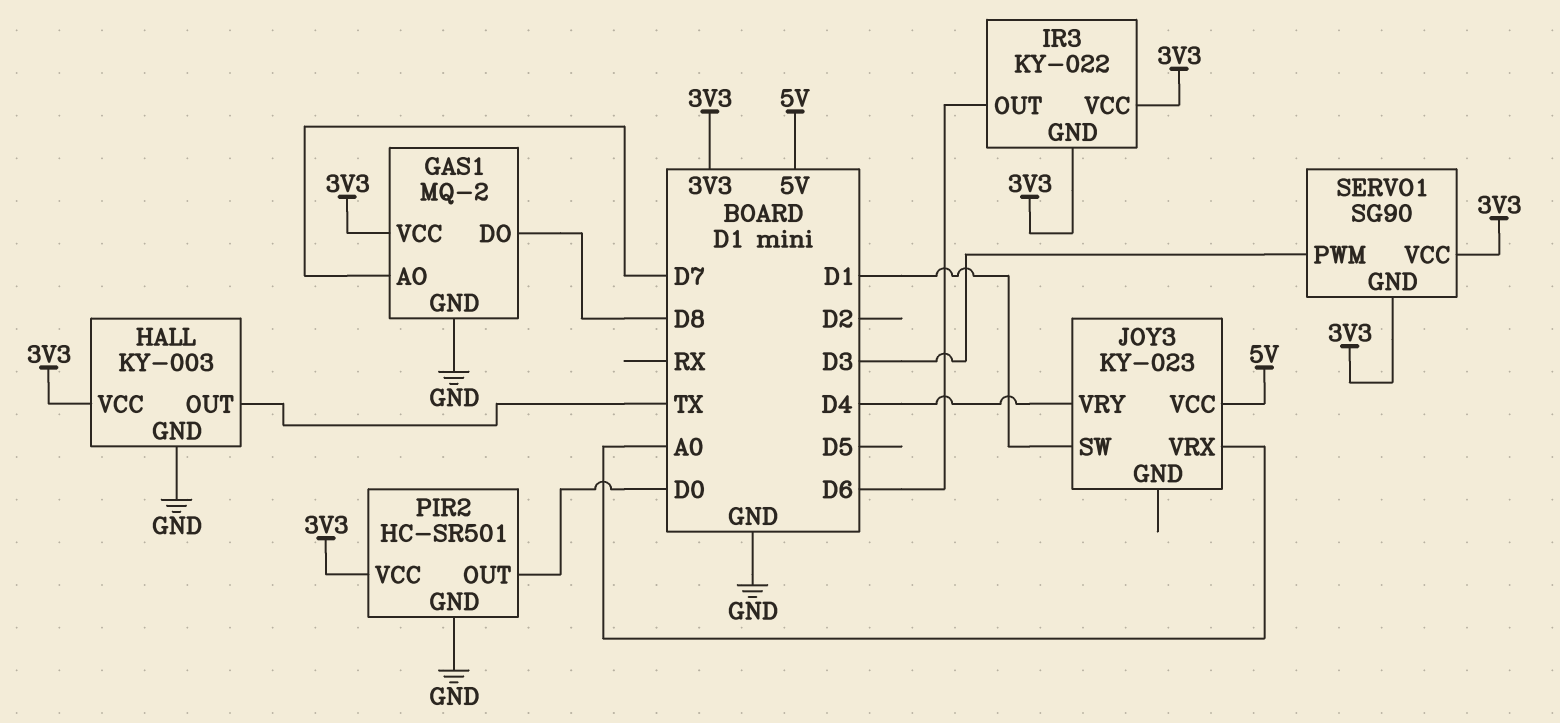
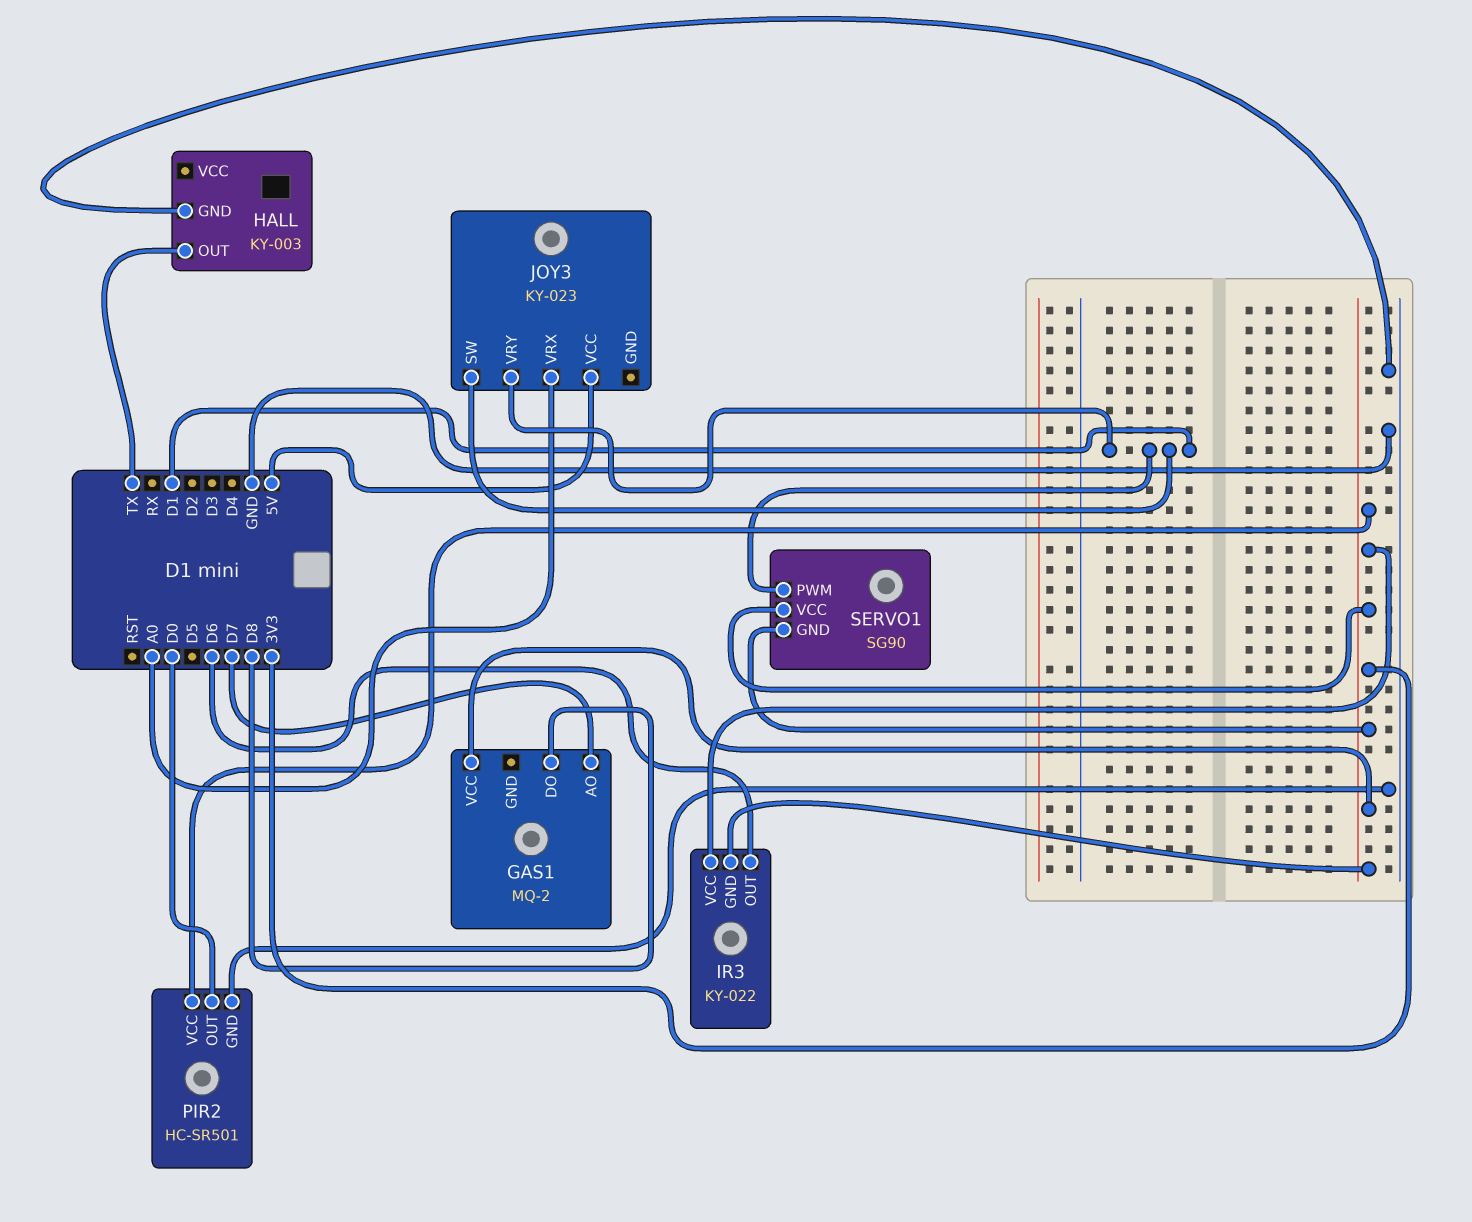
GAS1 pin GND: GND -> none
HALL pin VCC: 3V3 -> none
JOY3 pin VRY: D4 -> D1
SERVO1 pin PWM: D3 -> D1

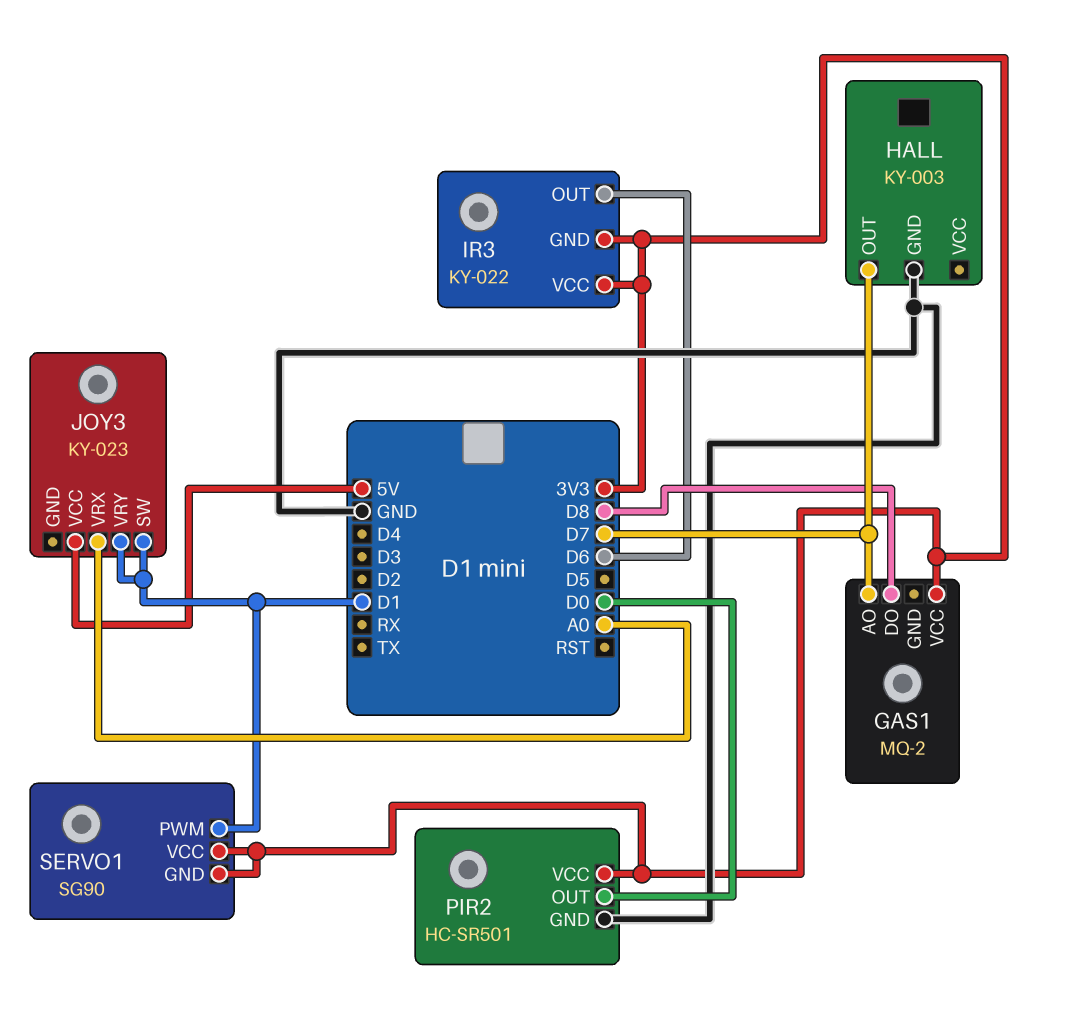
HALL pin OUT: TX -> D7

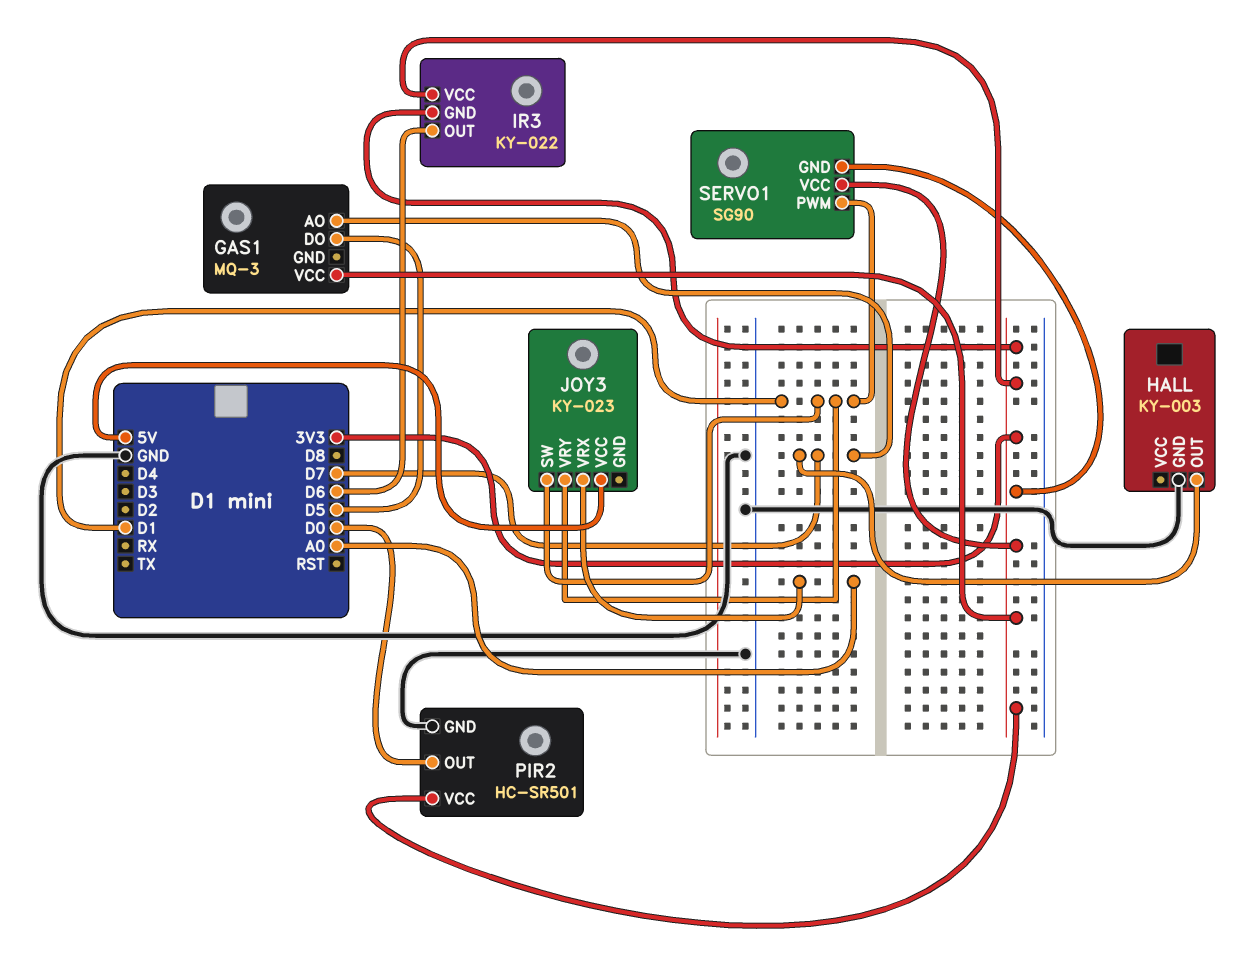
GAS1: MQ-2 -> MQ-3
GAS1 pin DO: D8 -> D5

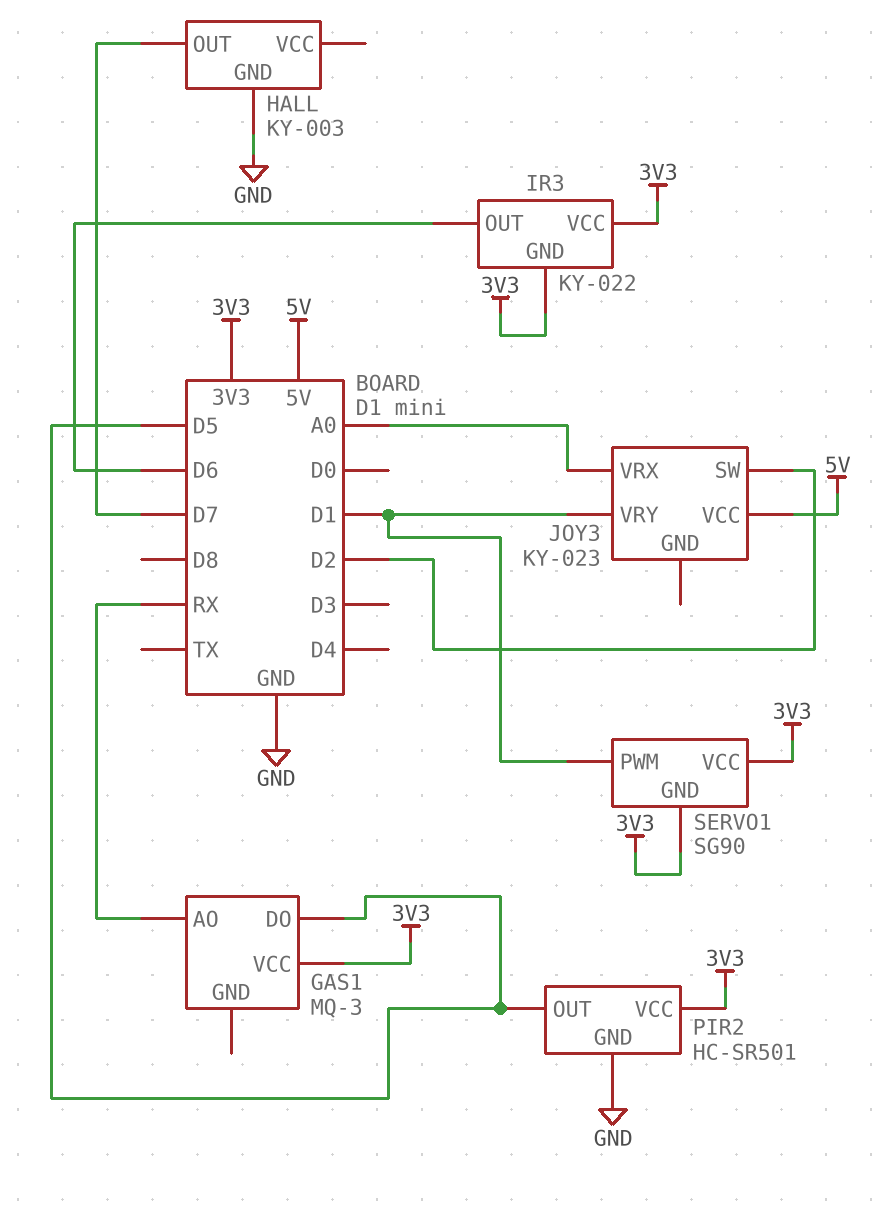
GAS1 pin AO: D7 -> RX
JOY3 pin SW: D1 -> D2
PIR2 pin OUT: D0 -> D5

